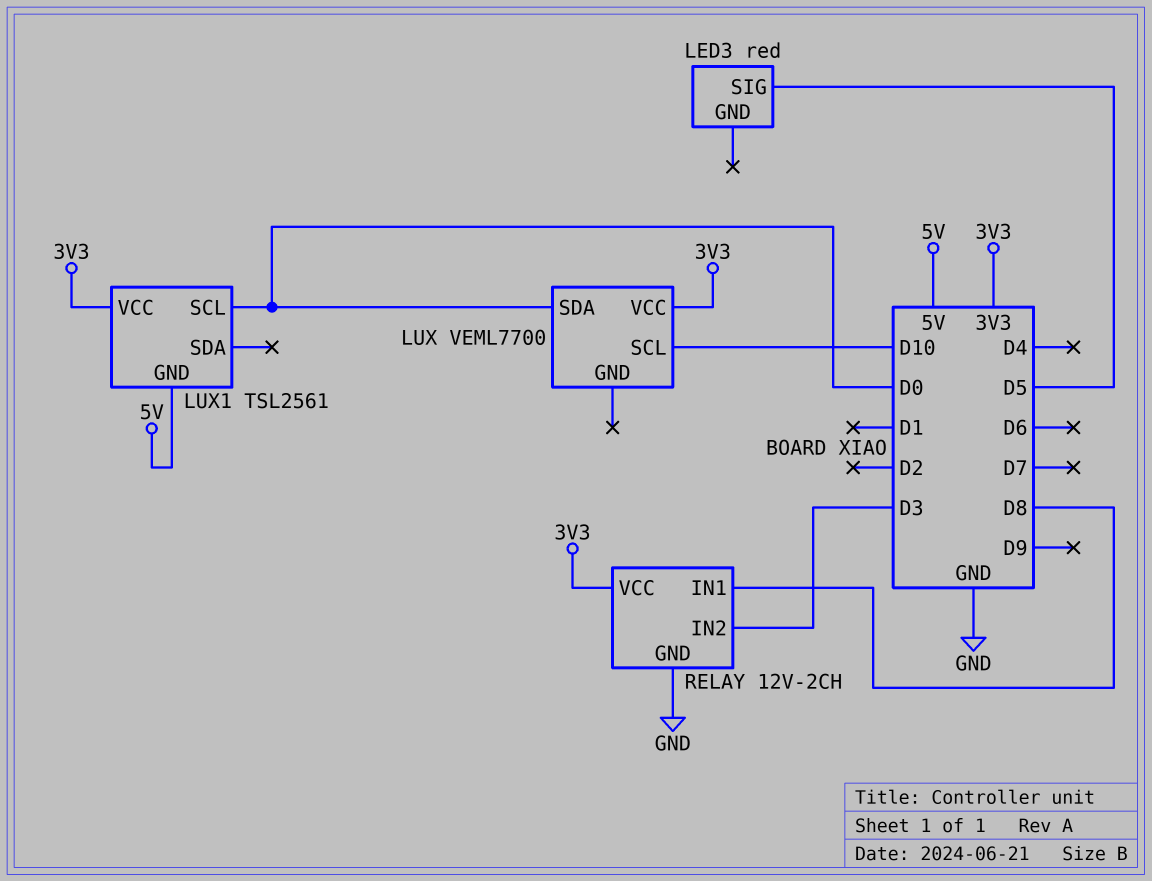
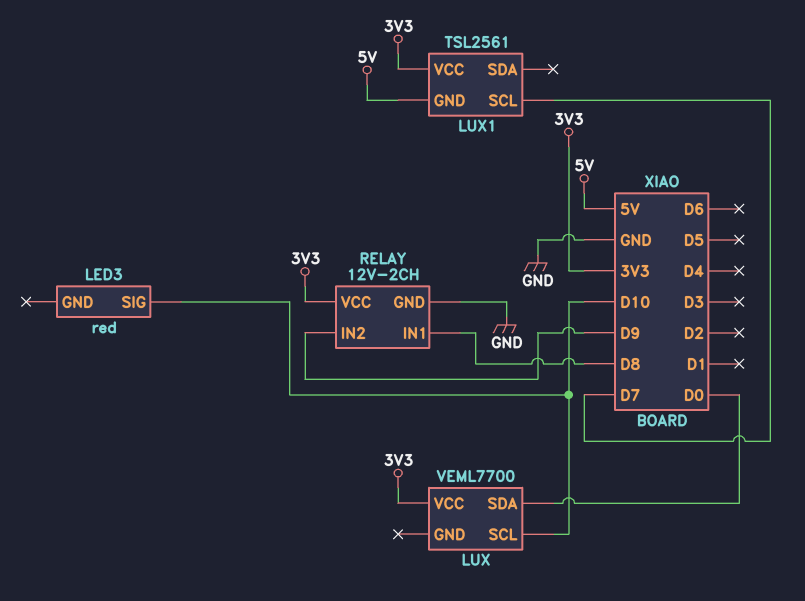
LED3 pin SIG: D5 -> D10
LUX1 pin SCL: D0 -> D7
RELAY pin IN2: D3 -> D9

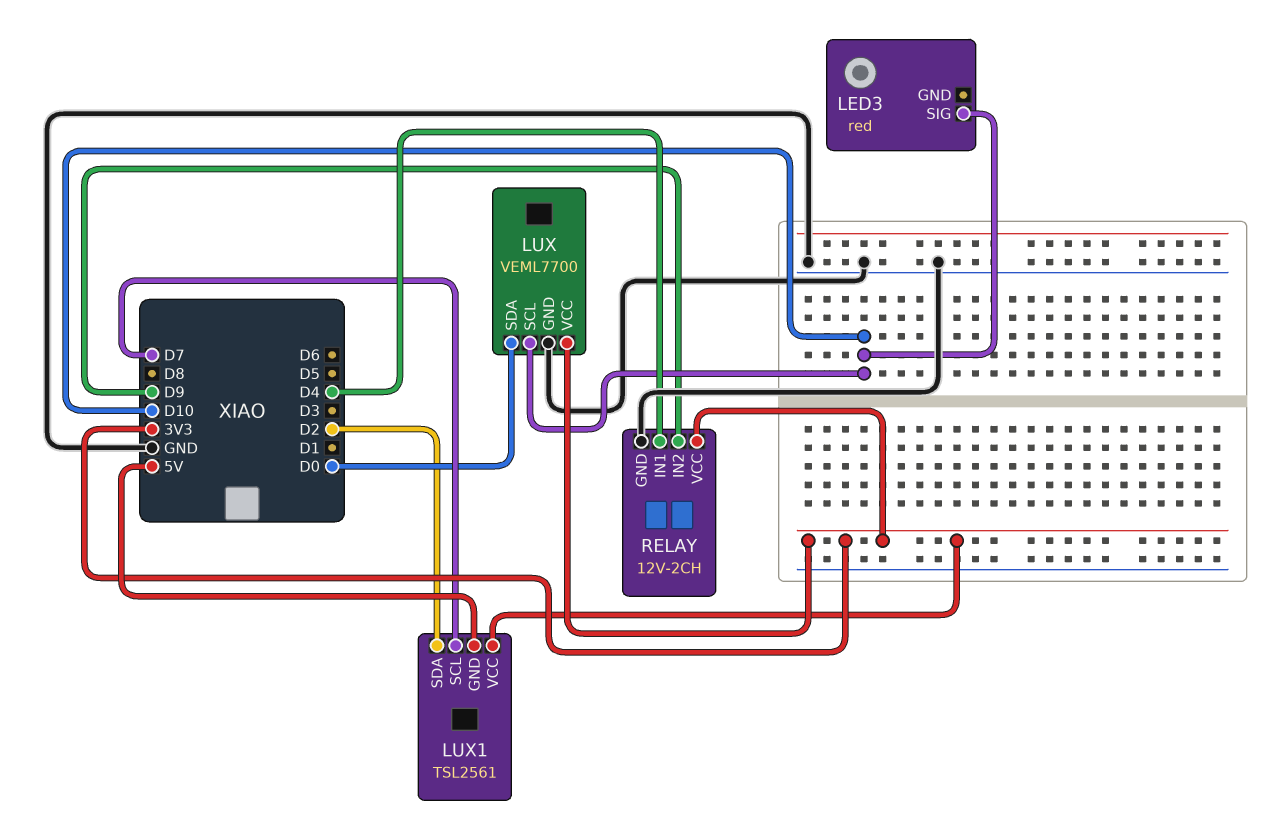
LUX pin GND: none -> GND
LUX1 pin SDA: none -> D2
RELAY pin IN1: D8 -> D4

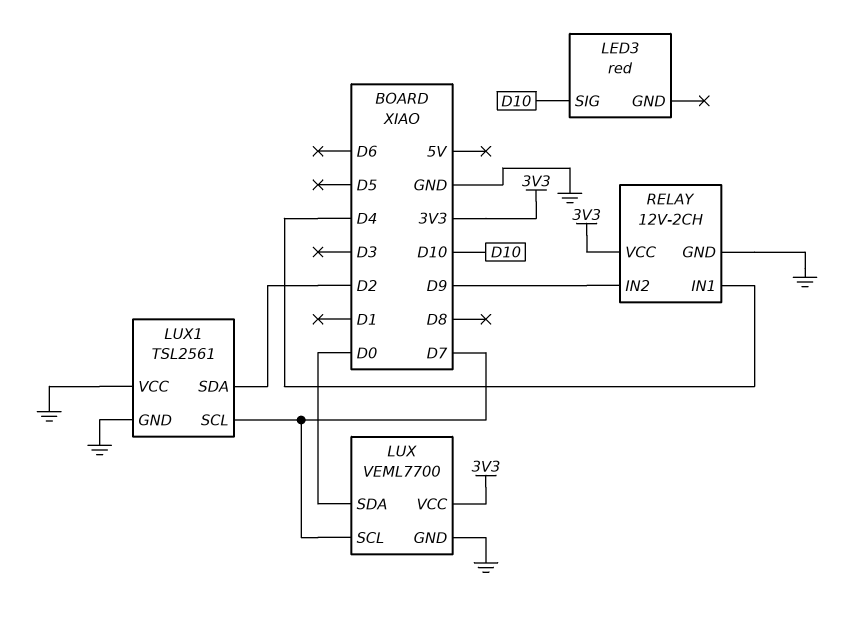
LUX pin SCL: D10 -> D7
LUX1 pin GND: 5V -> GND
LUX1 pin VCC: 3V3 -> GND

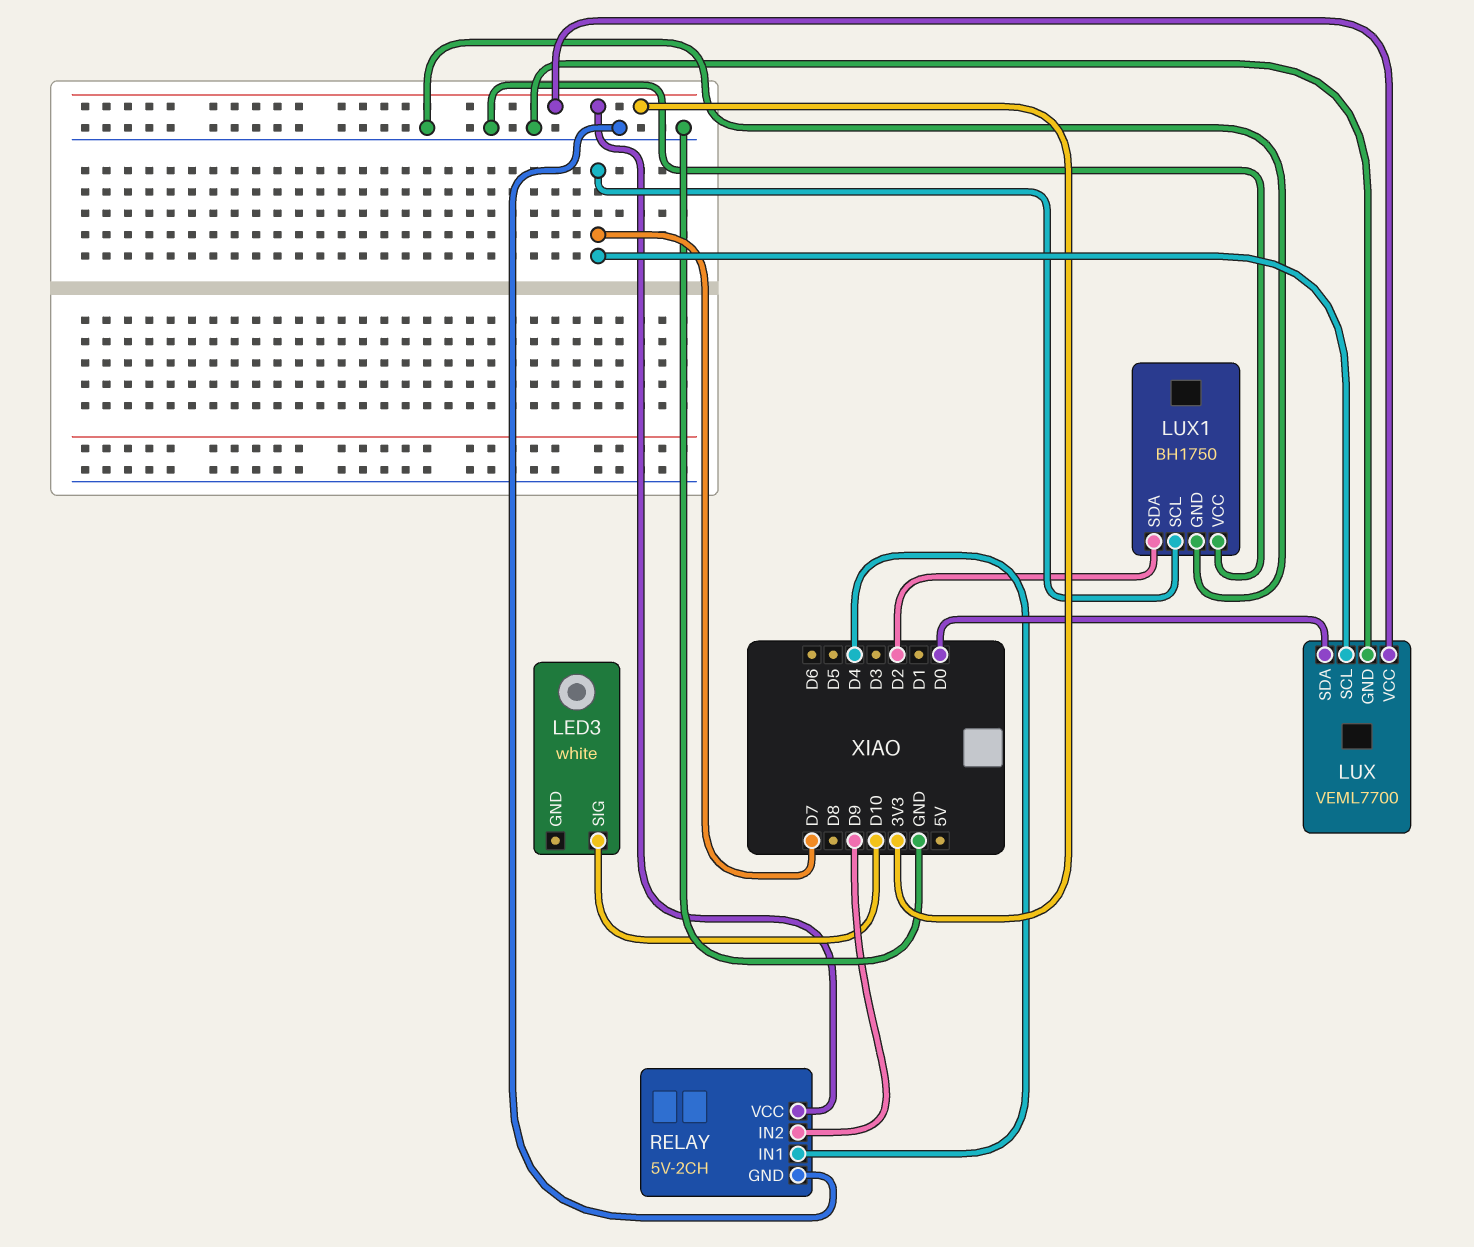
LED3: red -> white
LUX1: TSL2561 -> BH1750
RELAY: 12V-2CH -> 5V-2CH

